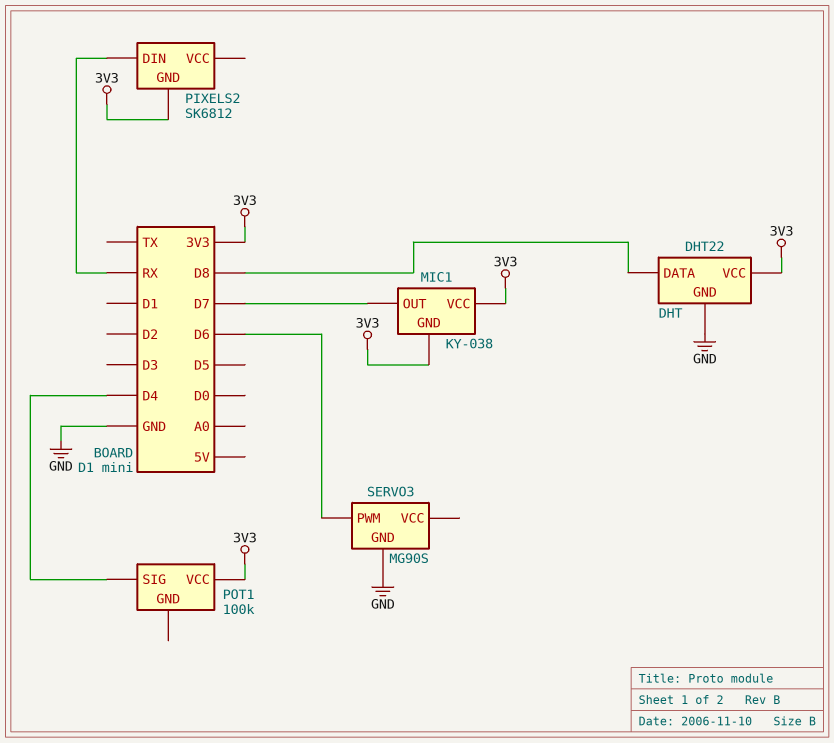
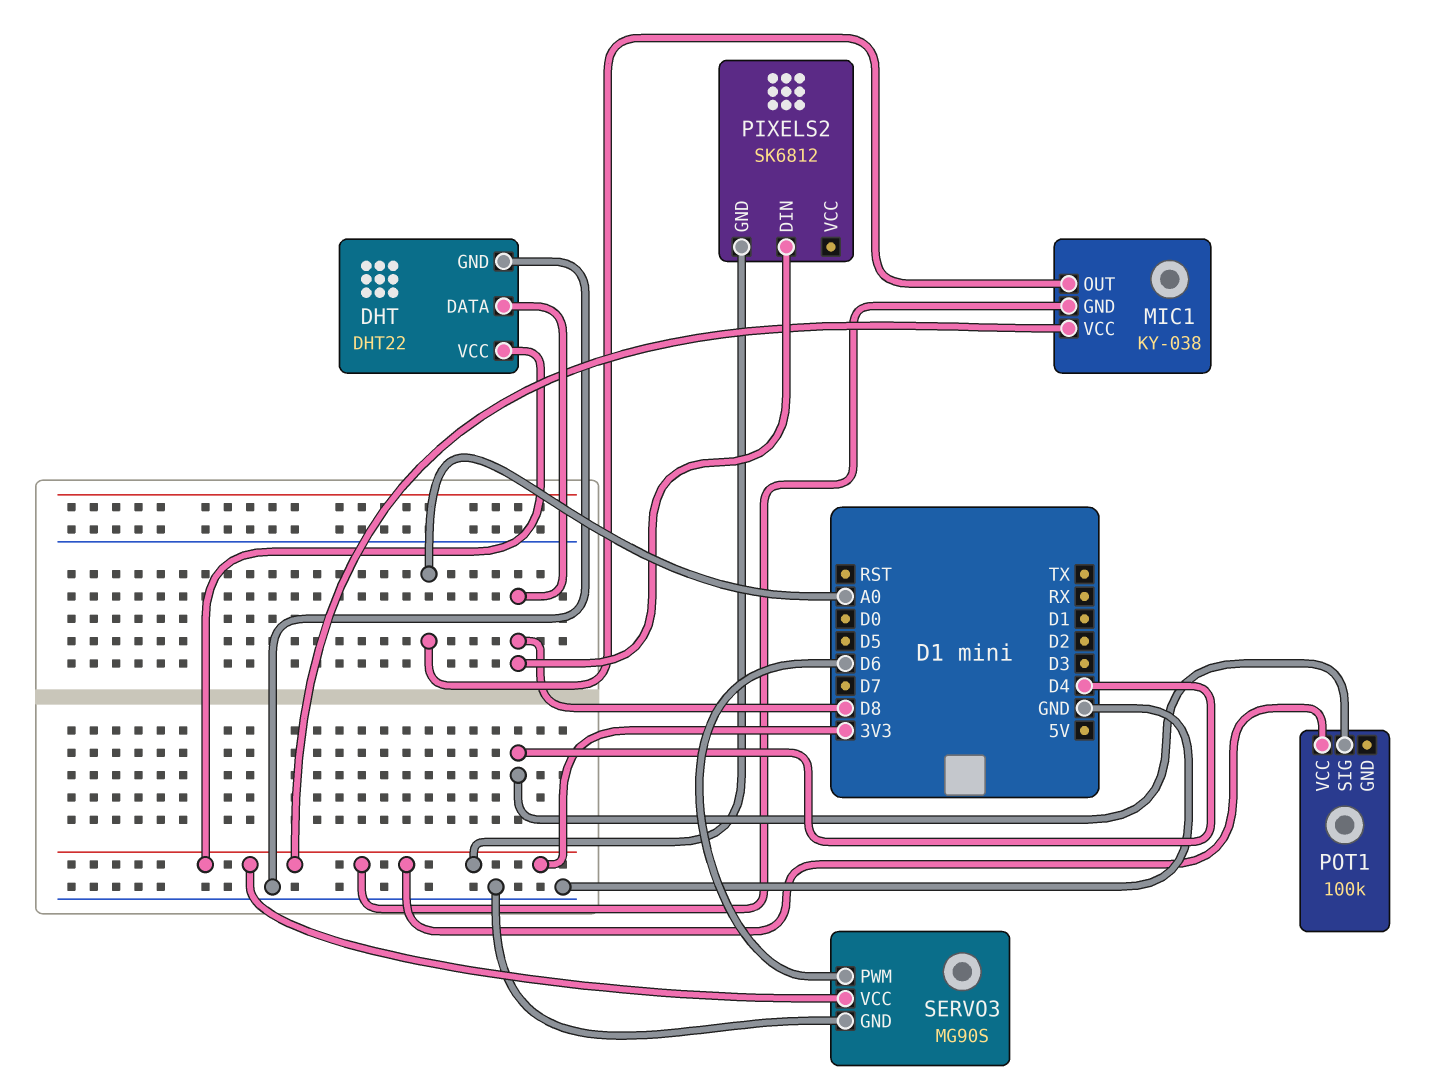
MIC1 pin OUT: D7 -> A0
PIXELS2 pin DIN: RX -> D8
SERVO3 pin VCC: none -> 3V3

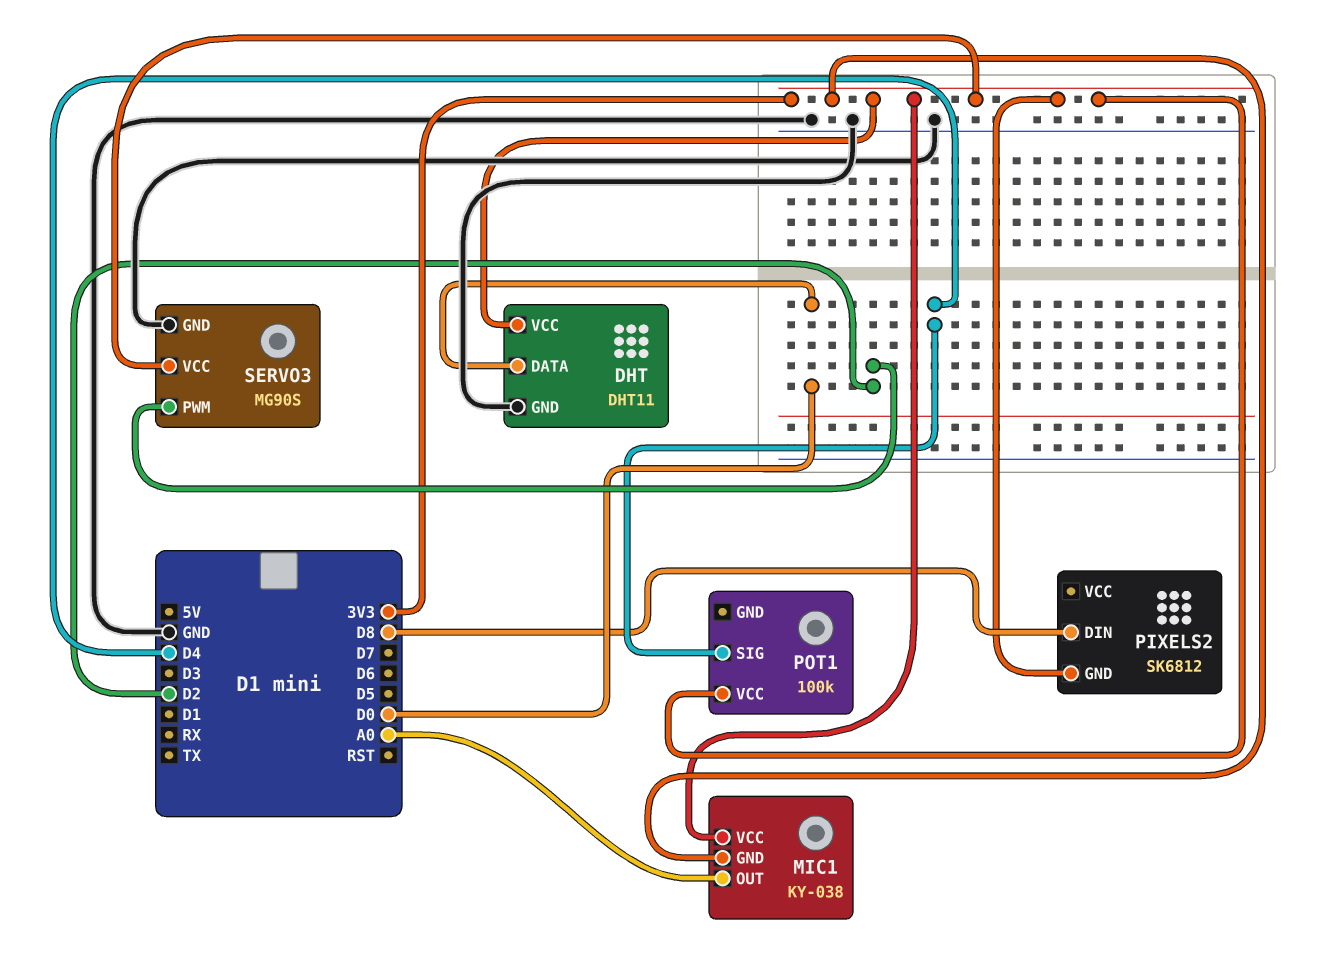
DHT: DHT22 -> DHT11
DHT pin DATA: D8 -> D0
SERVO3 pin PWM: D6 -> D2

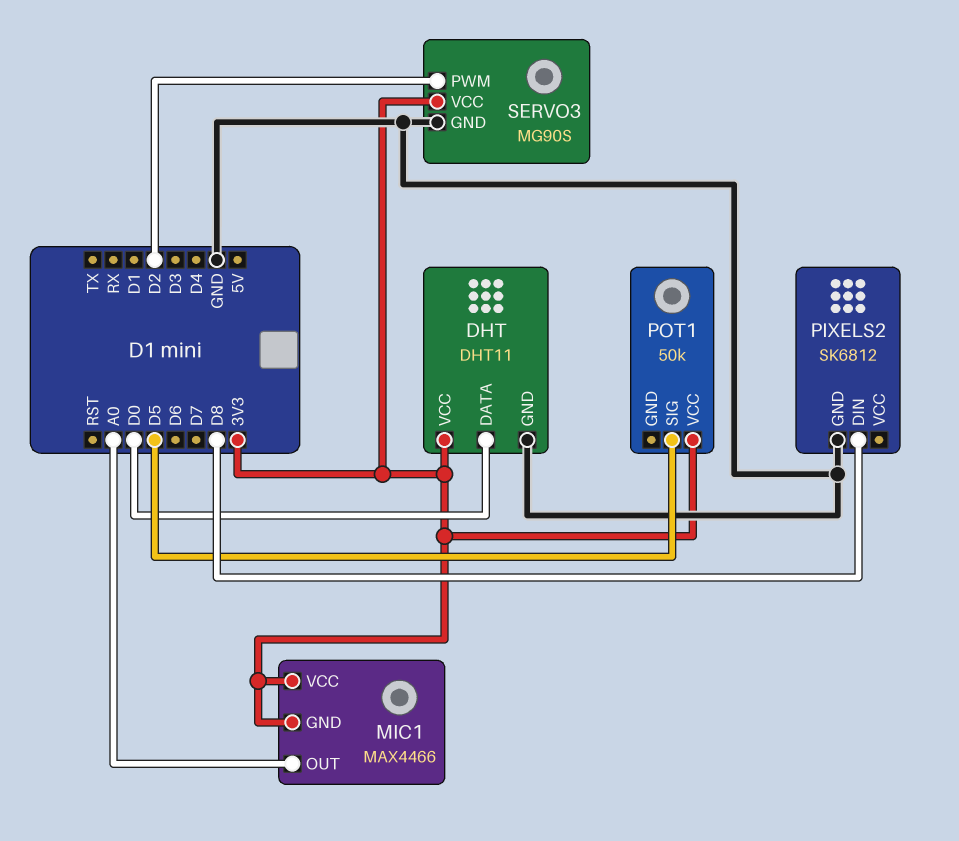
MIC1: KY-038 -> MAX4466
PIXELS2 pin GND: 3V3 -> GND
POT1: 100k -> 50k
POT1 pin SIG: D4 -> D5

